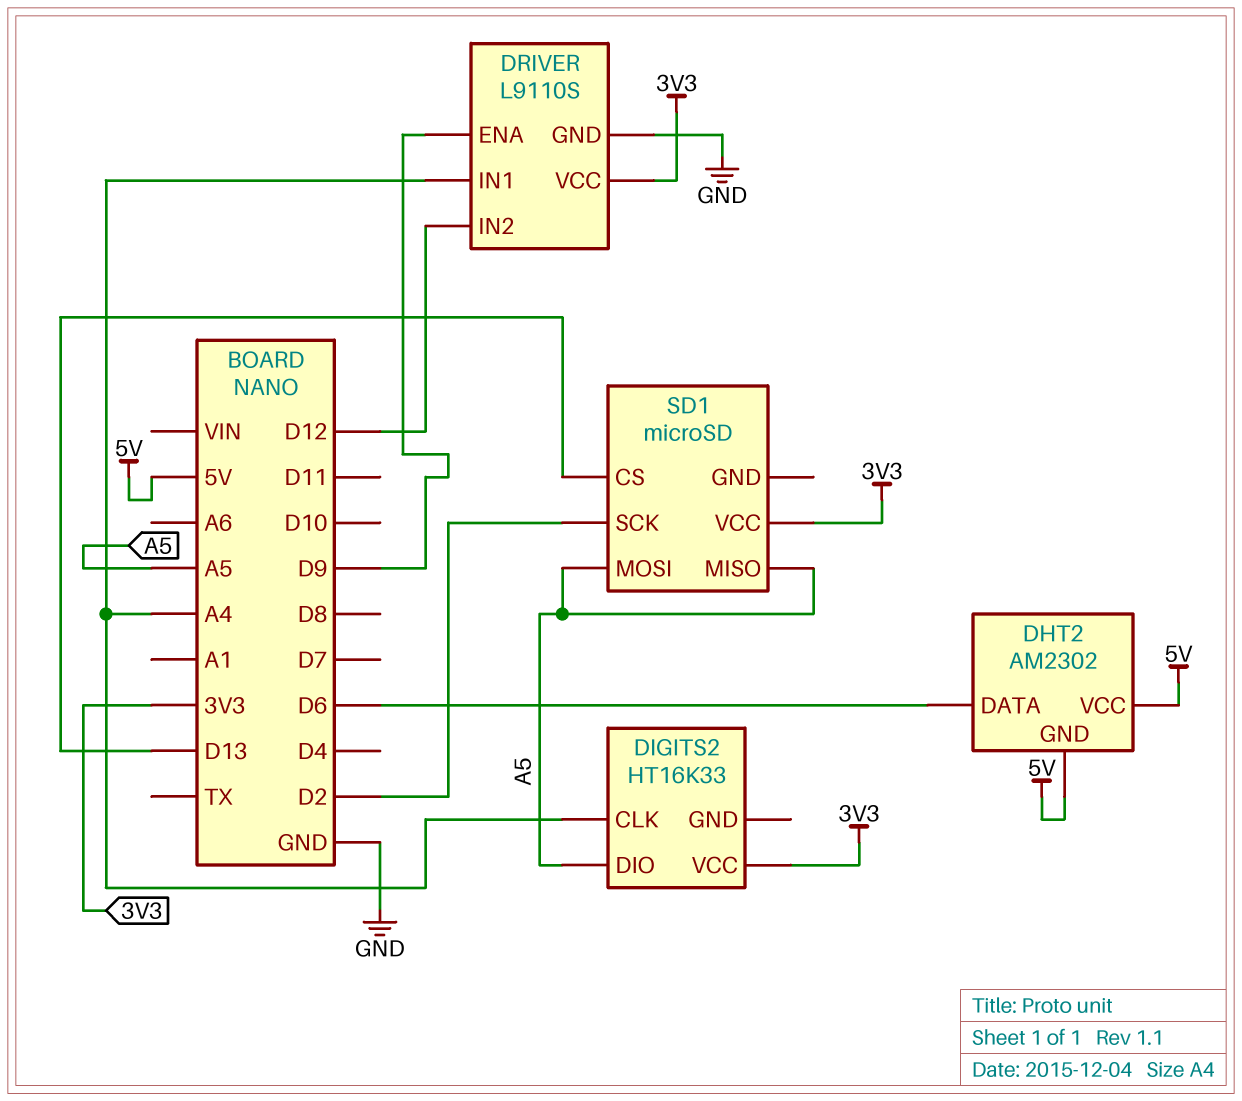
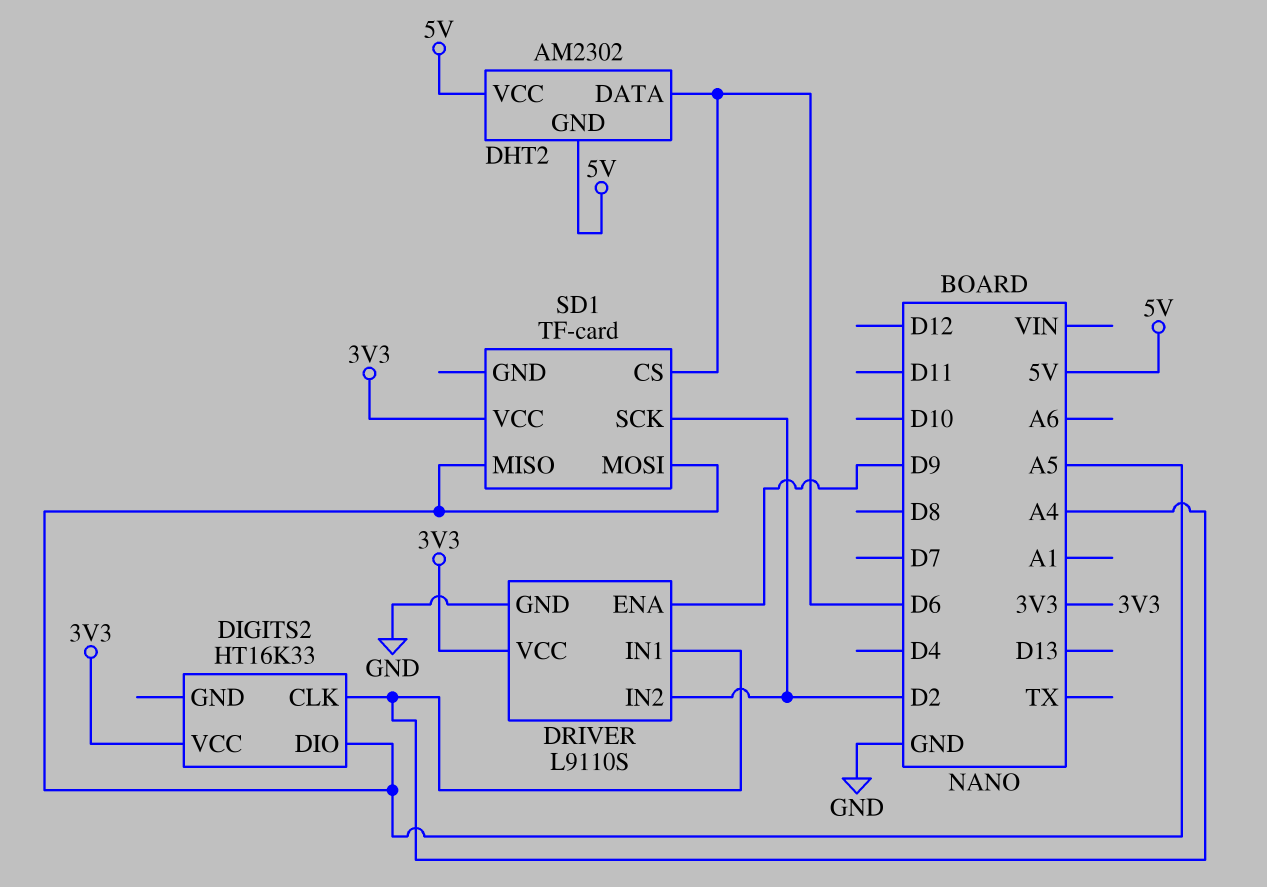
DRIVER pin IN2: D12 -> D2
SD1: microSD -> TF-card
SD1 pin CS: D13 -> D6

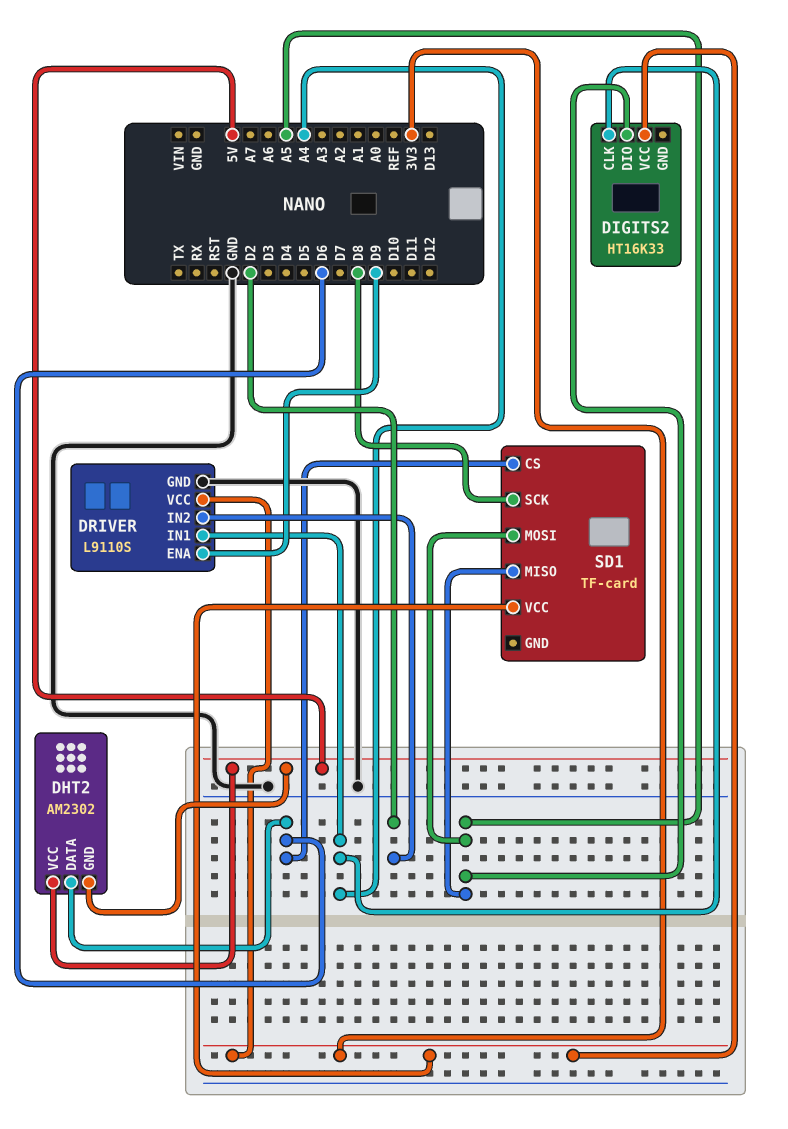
SD1 pin SCK: D2 -> D8

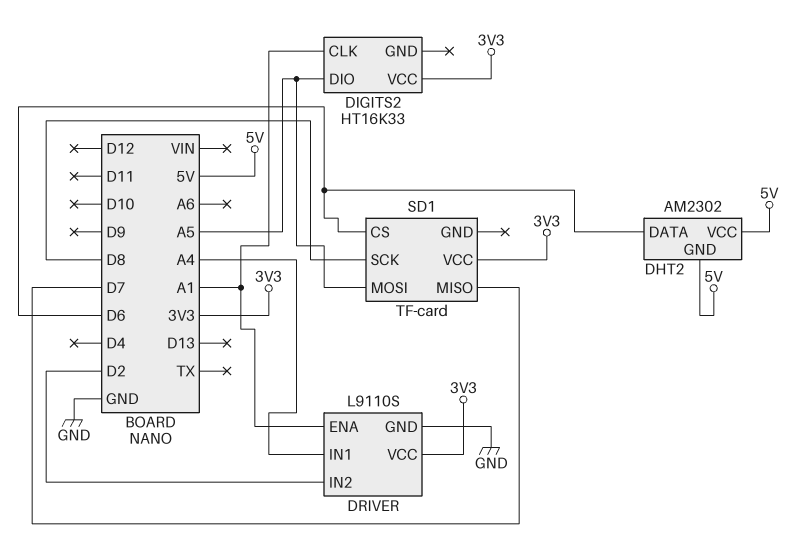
DIGITS2 pin CLK: A4 -> A1
DRIVER pin ENA: D9 -> A1
SD1 pin MISO: A5 -> D7

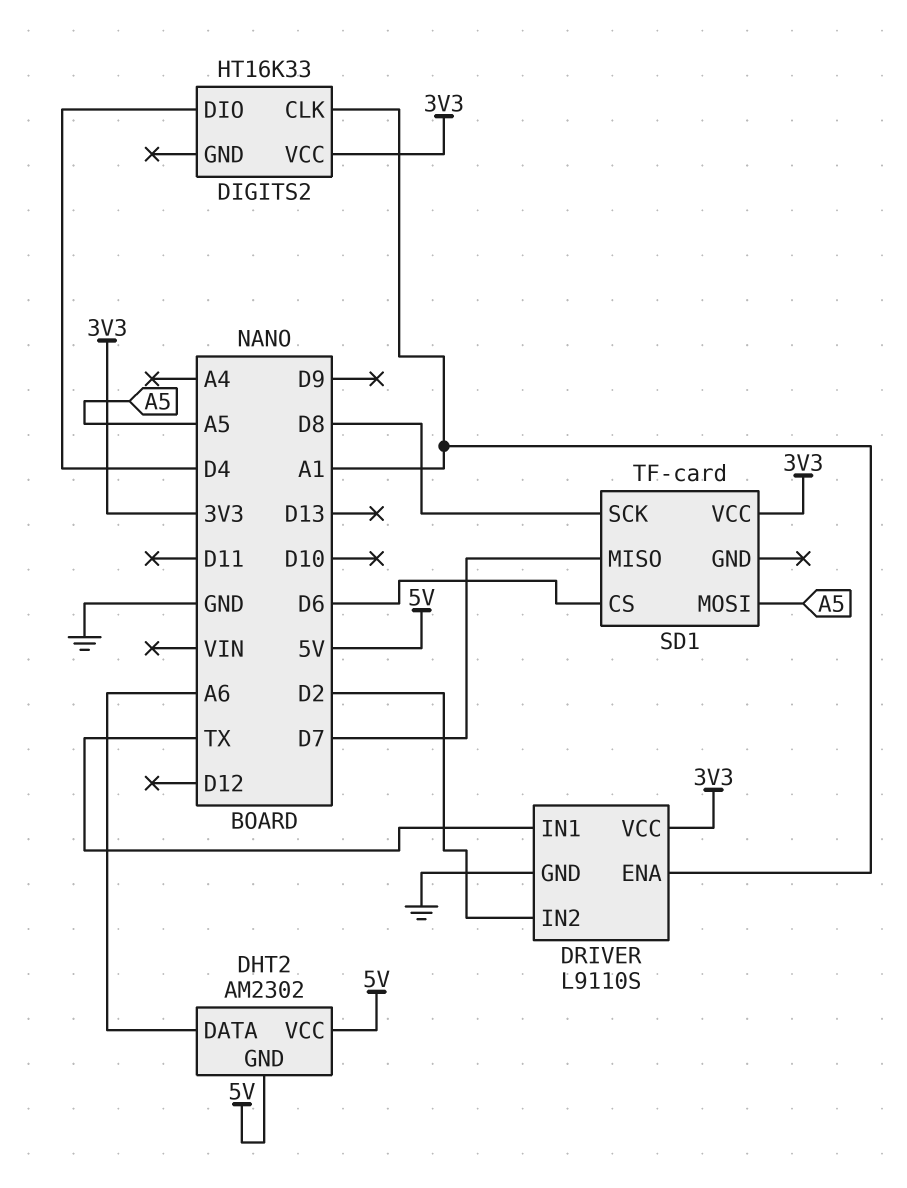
DHT2 pin DATA: D6 -> A6
DIGITS2 pin DIO: A5 -> D4
DRIVER pin IN1: A4 -> TX

